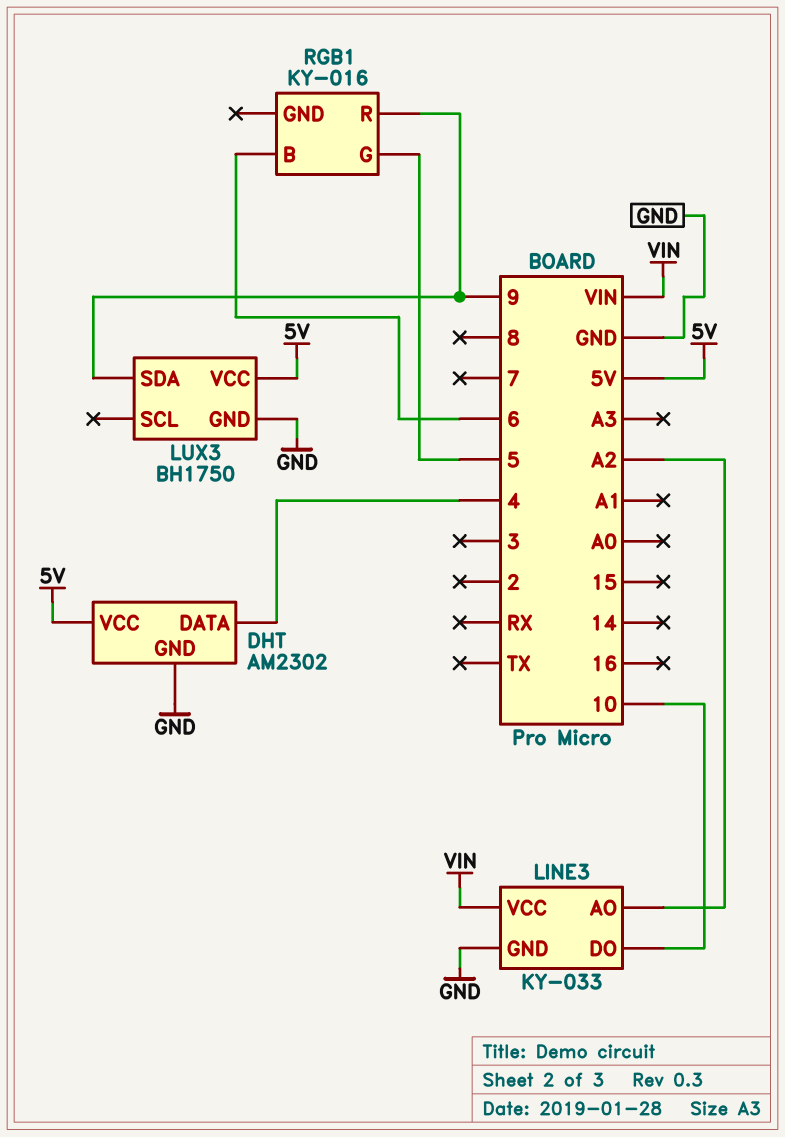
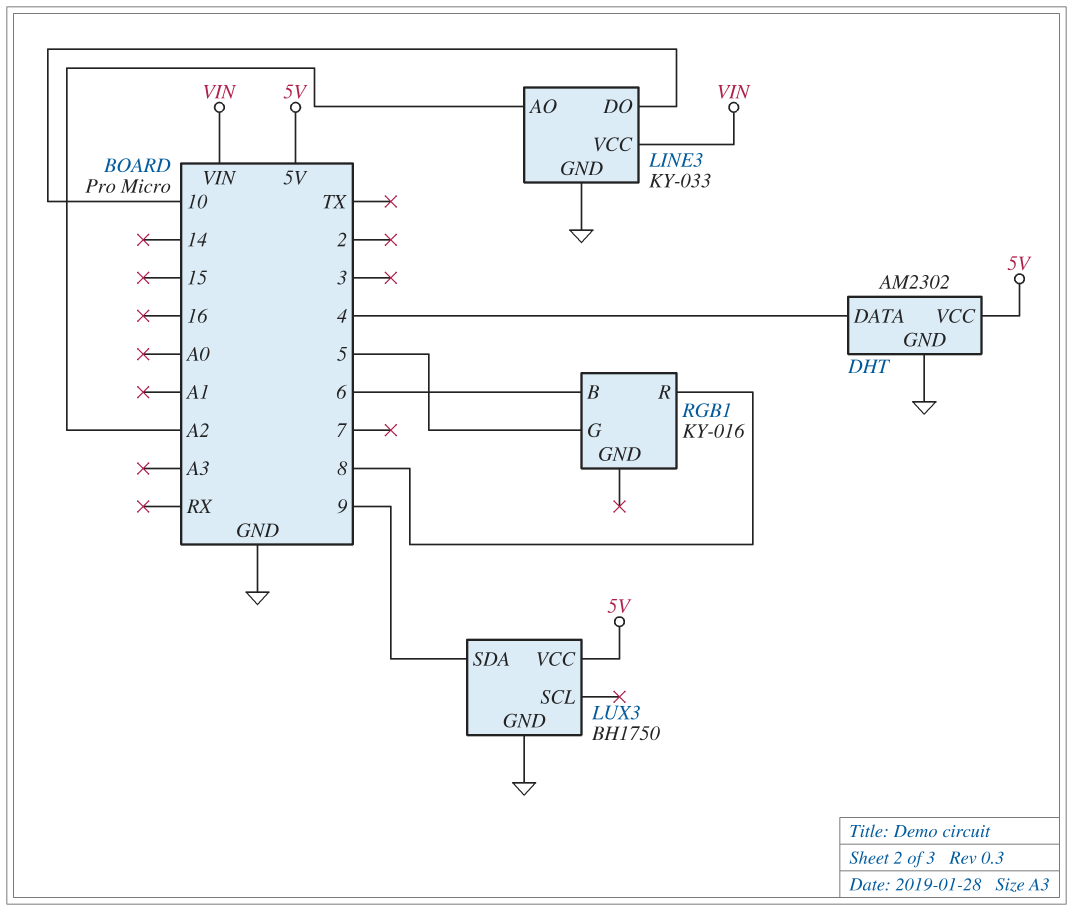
RGB1 pin R: 9 -> 8

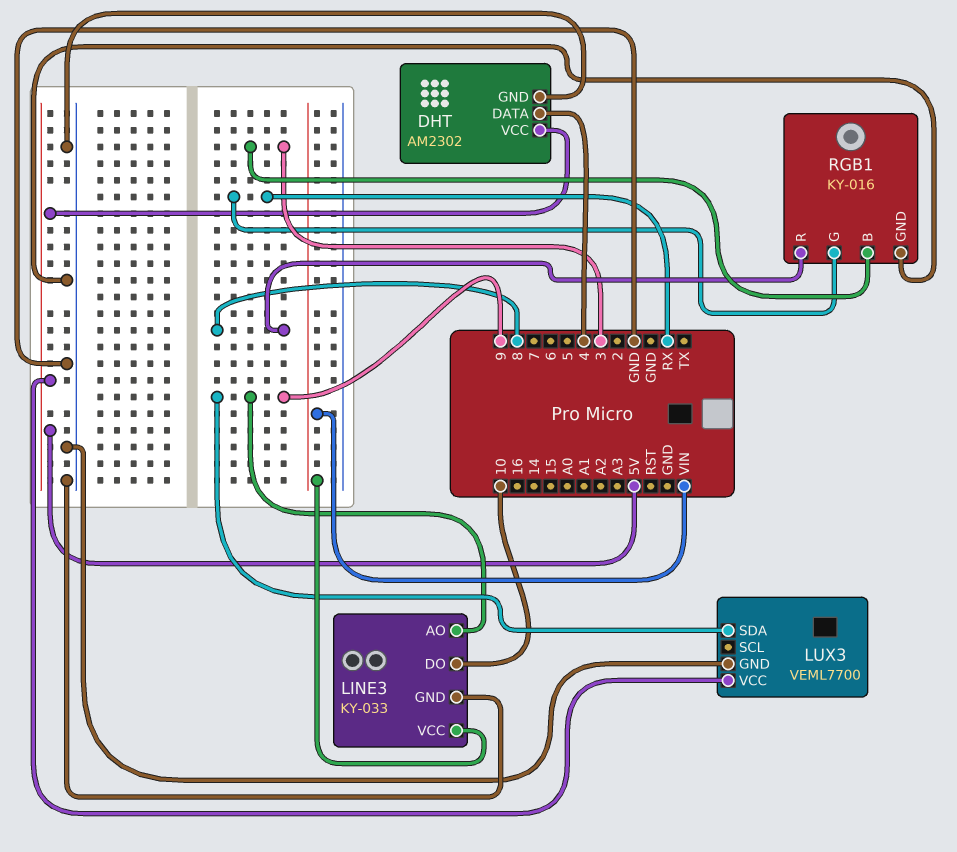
LINE3 pin AO: A2 -> 9
LUX3: BH1750 -> VEML7700
RGB1 pin B: 6 -> 3
RGB1 pin G: 5 -> RX
RGB1 pin GND: none -> GND

